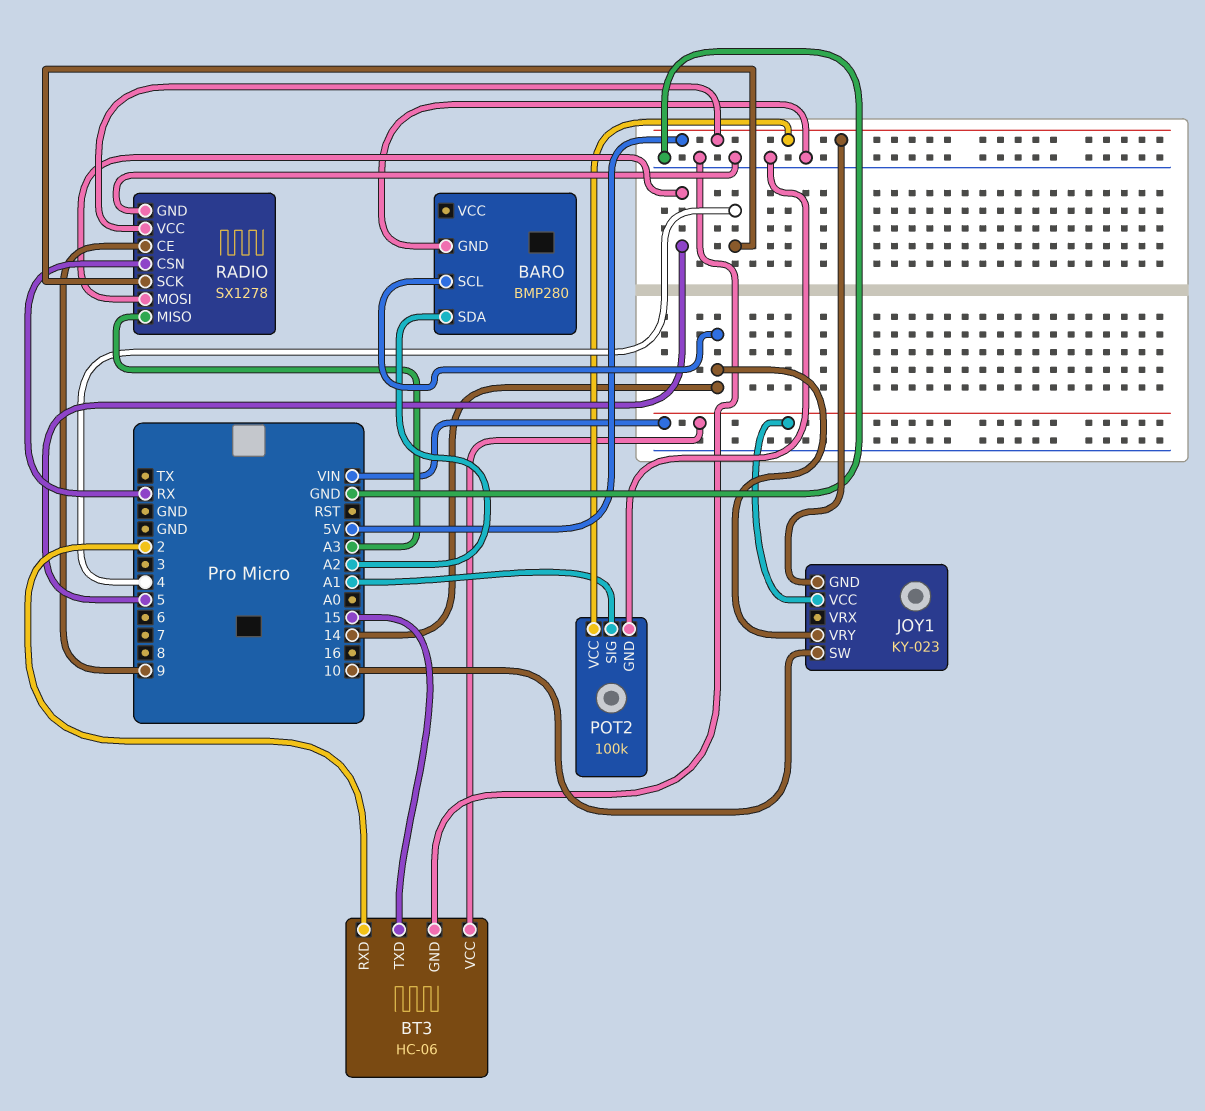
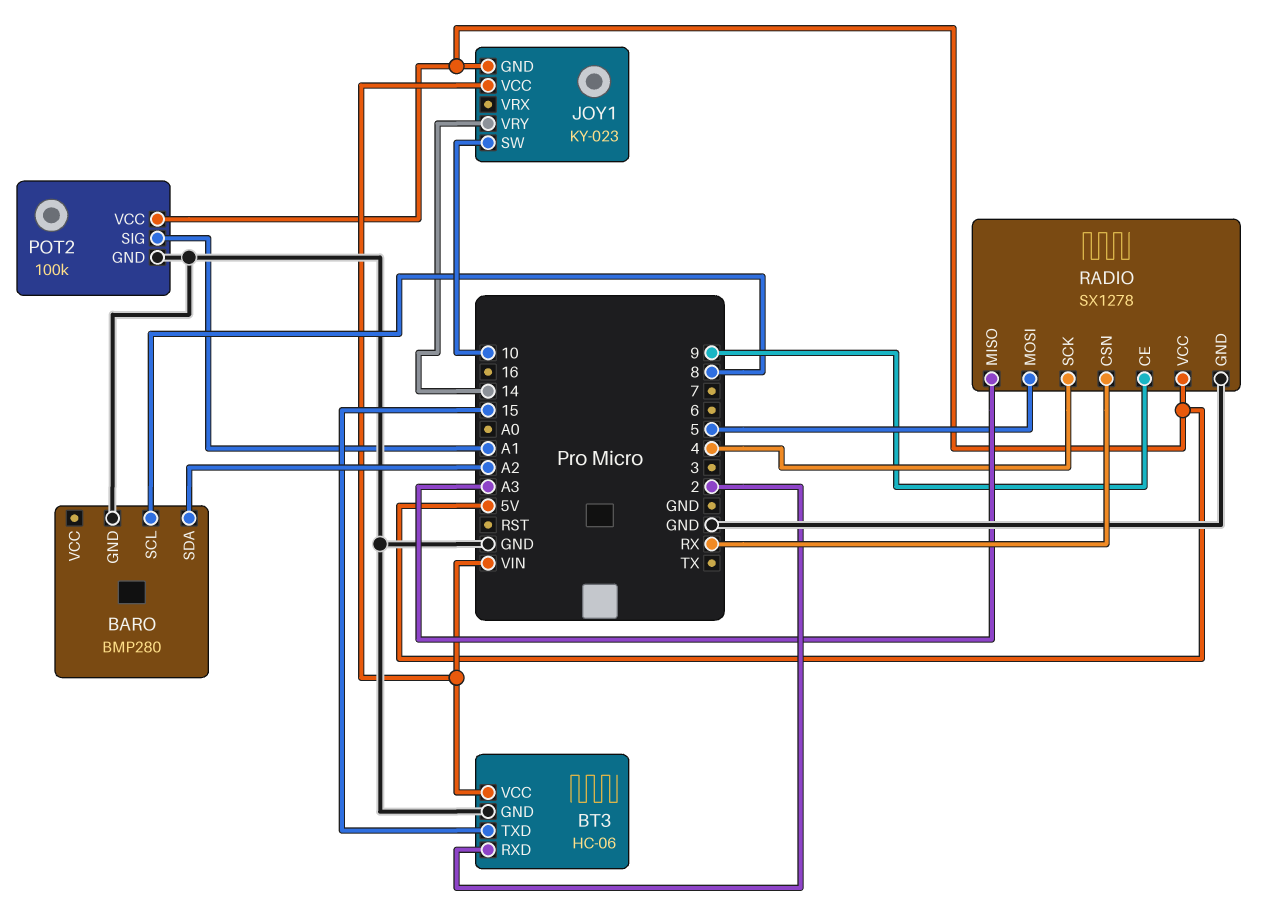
BARO pin SCL: 14 -> 8

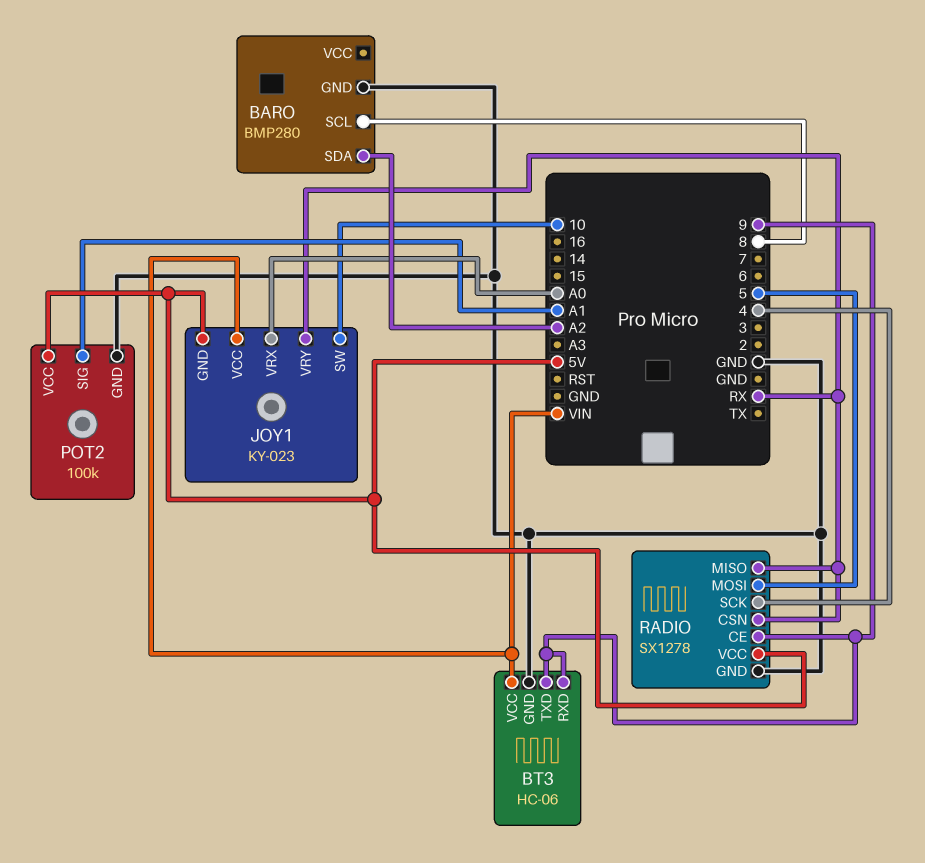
BT3 pin RXD: 2 -> 9
BT3 pin TXD: 15 -> 9
JOY1 pin VRX: none -> A0
JOY1 pin VRY: 14 -> RX
RADIO pin MISO: A3 -> RX

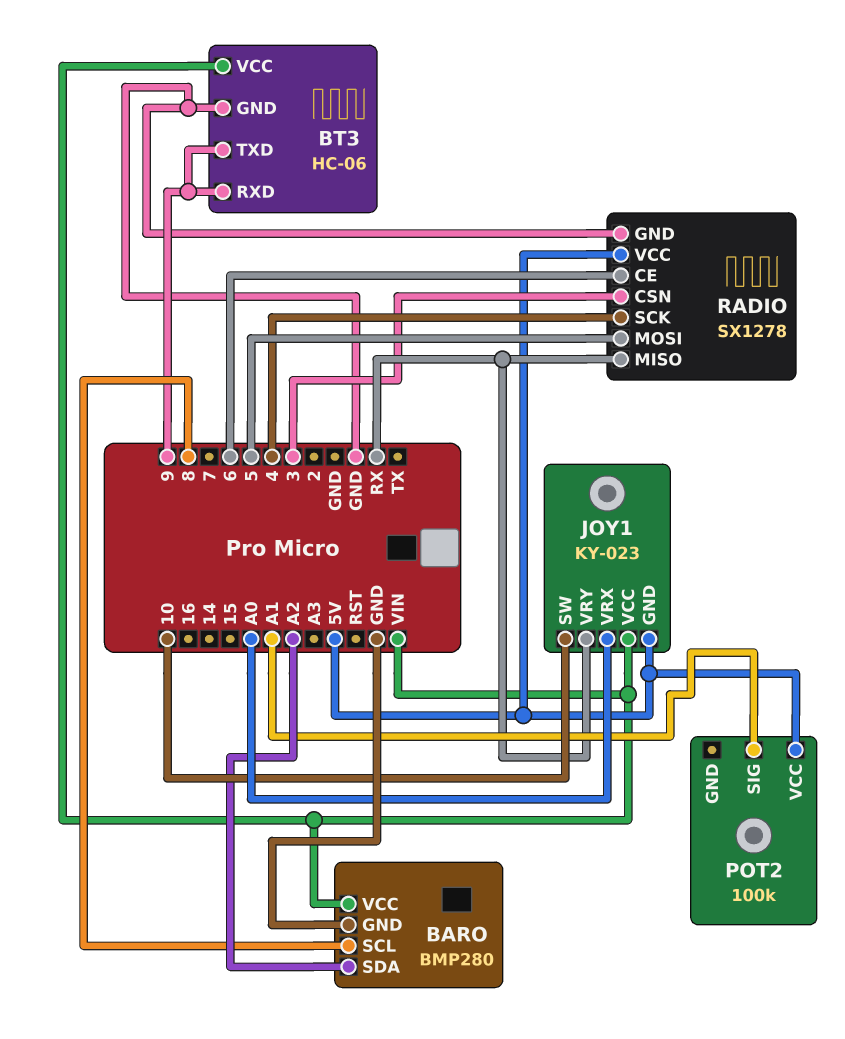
BARO pin VCC: none -> VIN
POT2 pin GND: GND -> none
RADIO pin CE: 9 -> 6
RADIO pin CSN: RX -> 3

